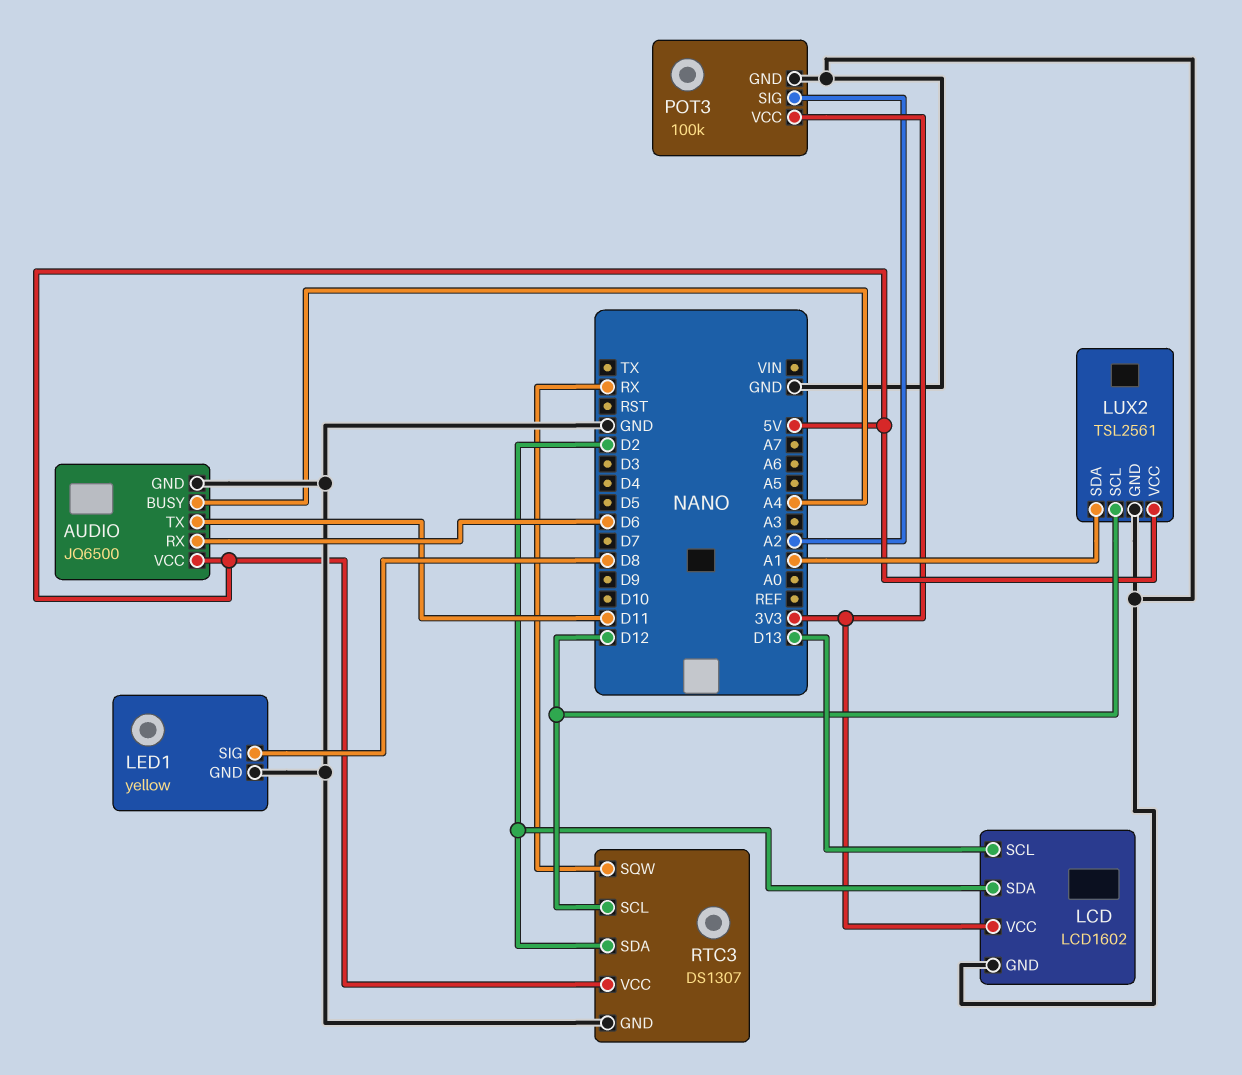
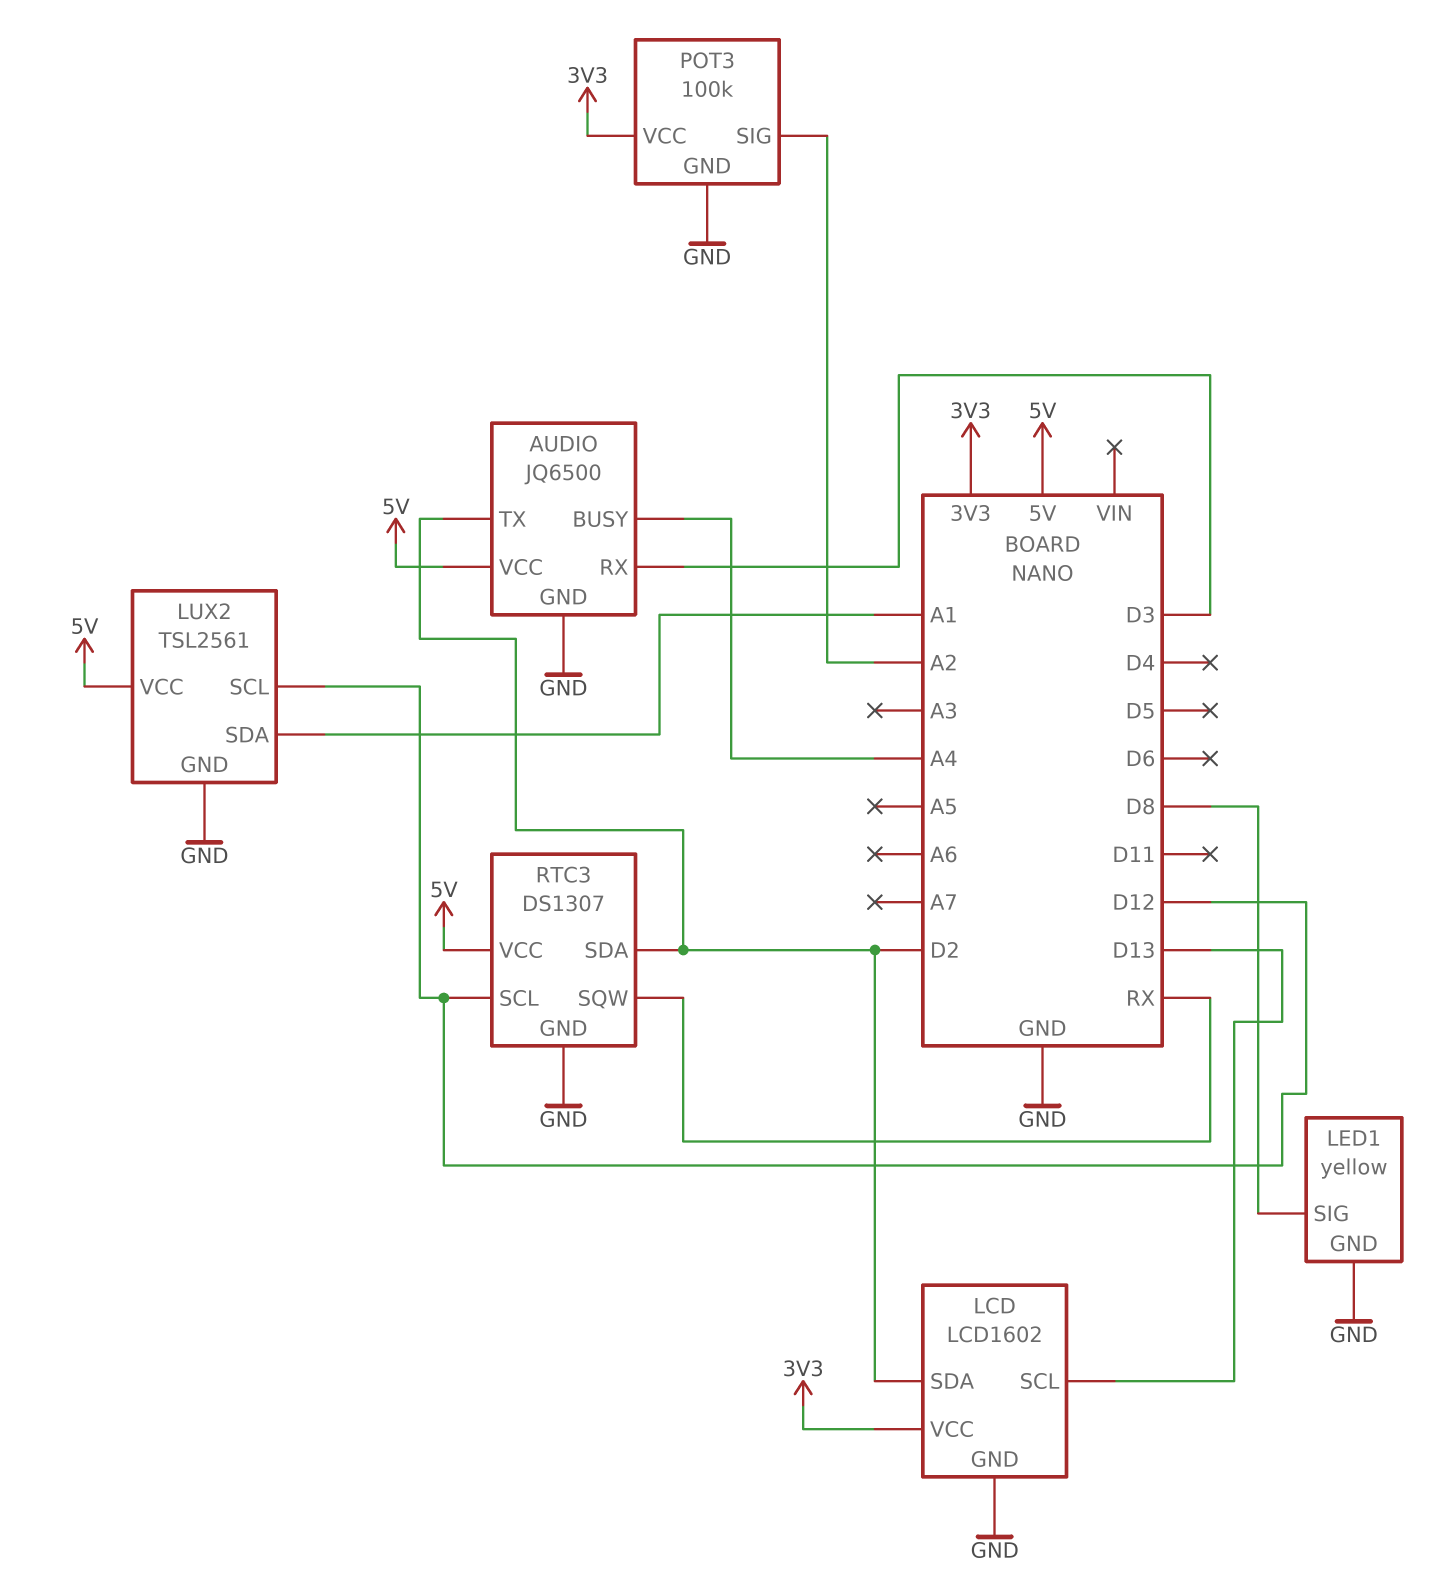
AUDIO pin RX: D6 -> D3
AUDIO pin TX: D11 -> D2

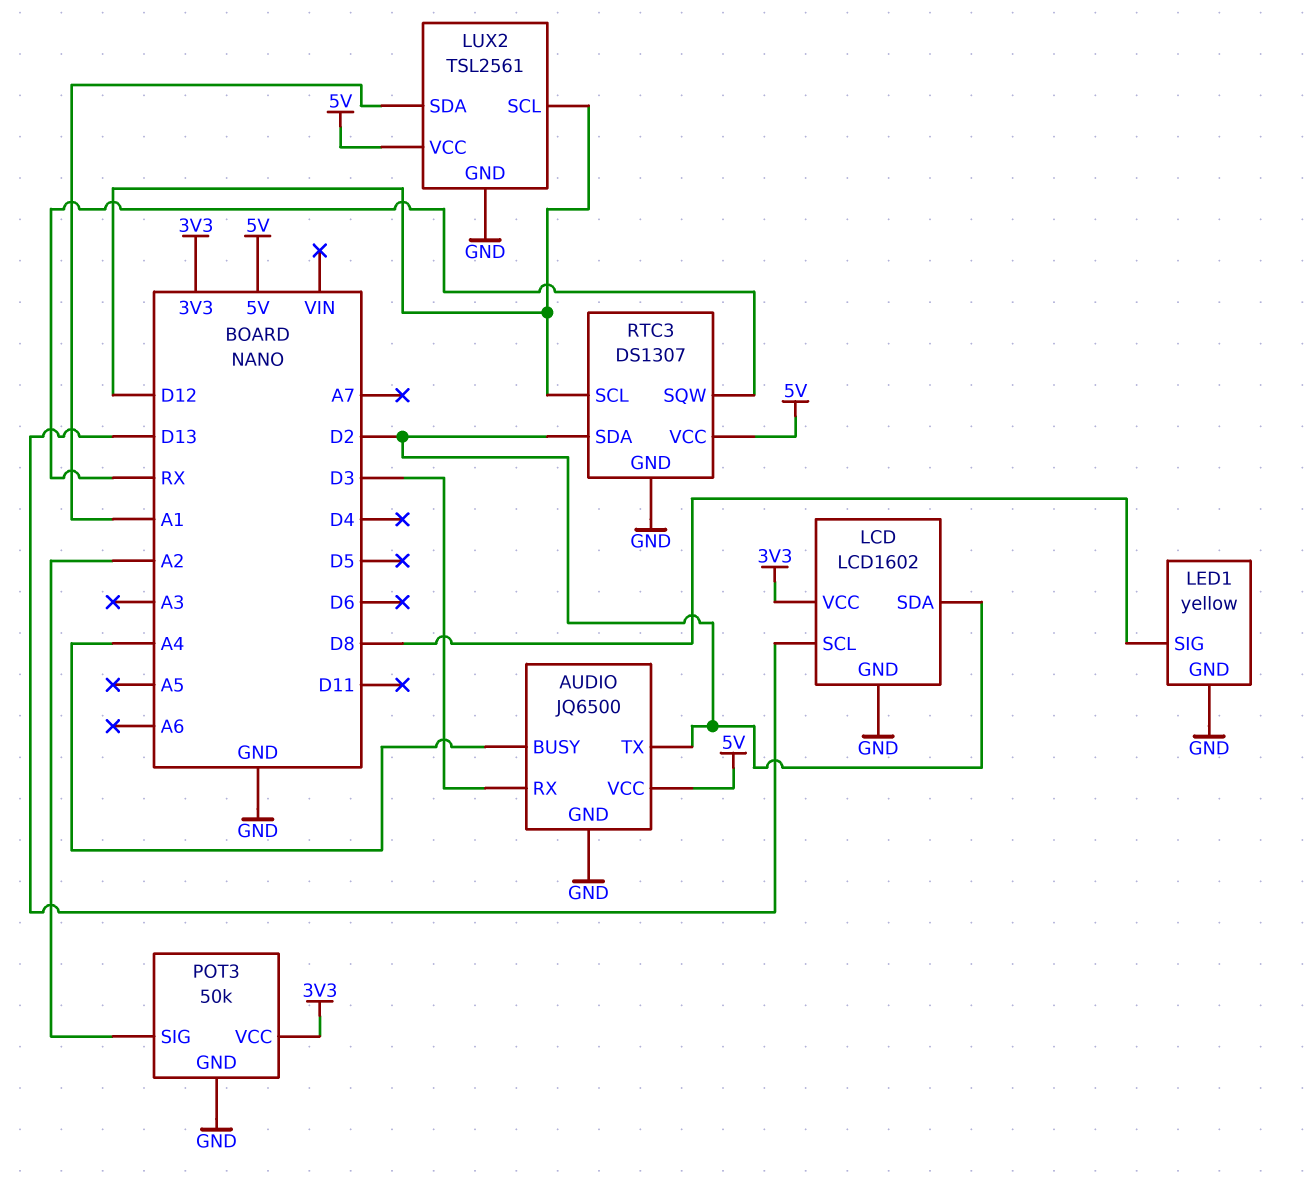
POT3: 100k -> 50k

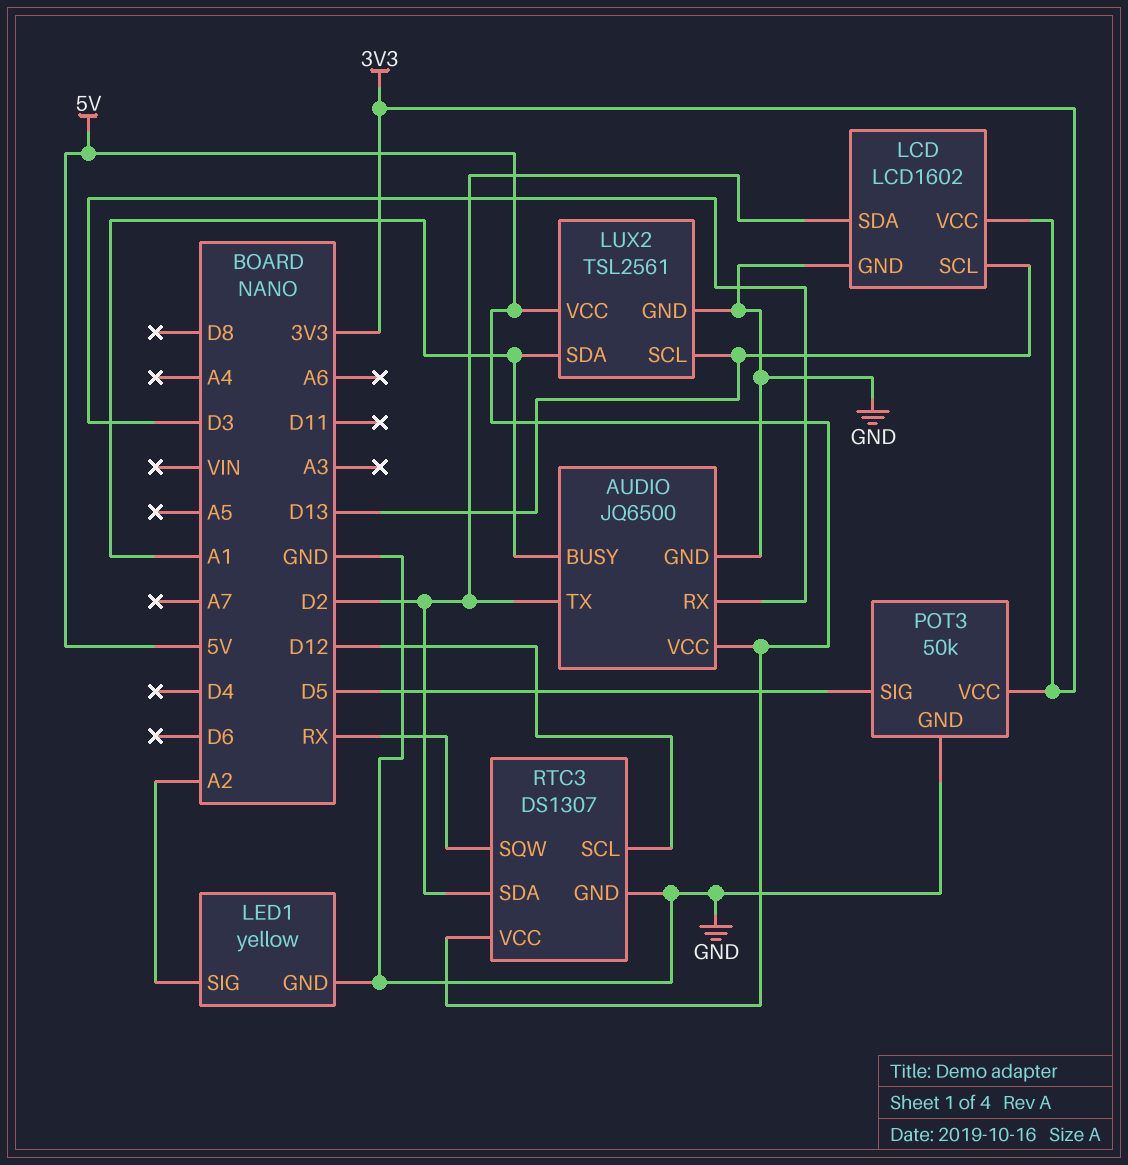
AUDIO pin BUSY: A4 -> A1
LED1 pin SIG: D8 -> A2
LUX2 pin SCL: D12 -> D13
POT3 pin SIG: A2 -> D5

